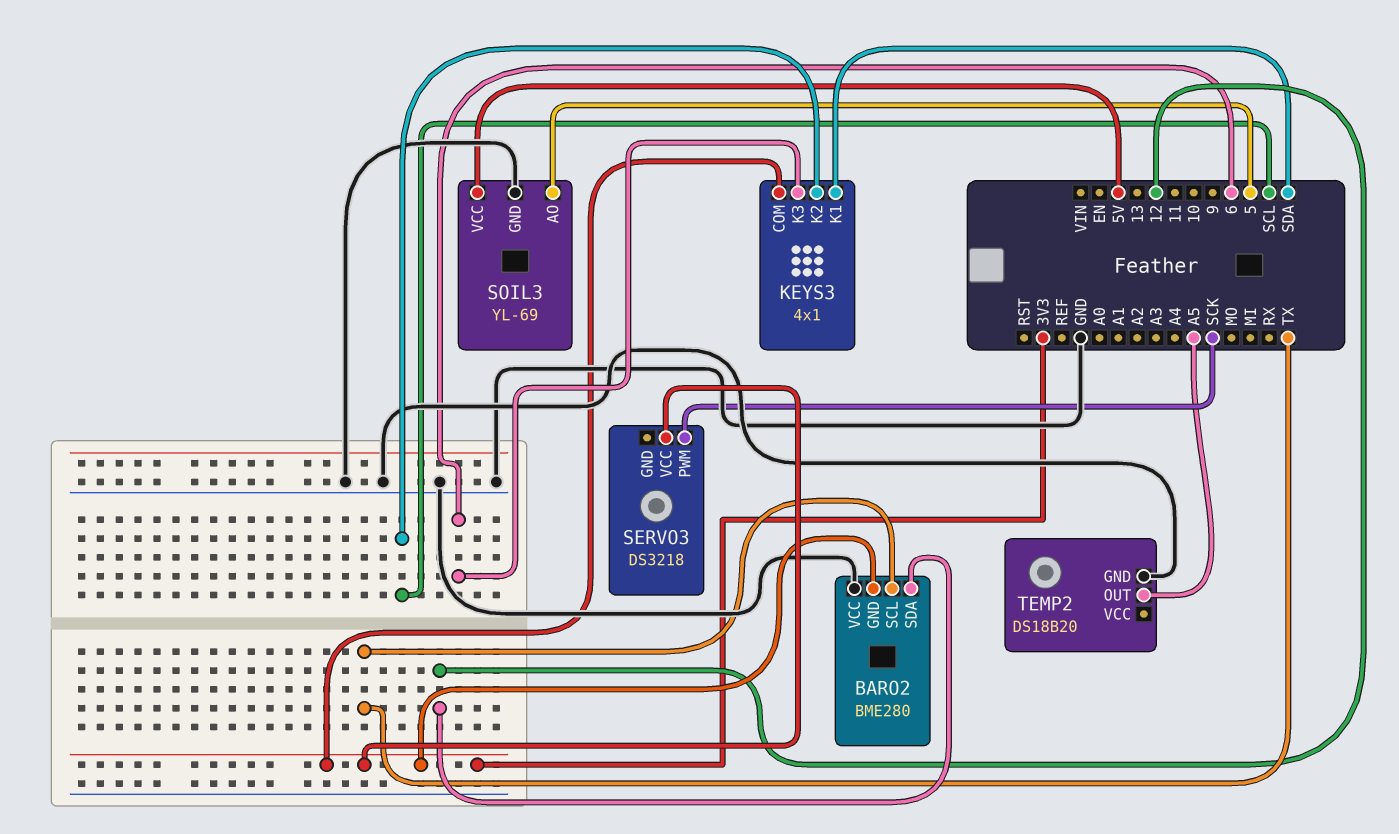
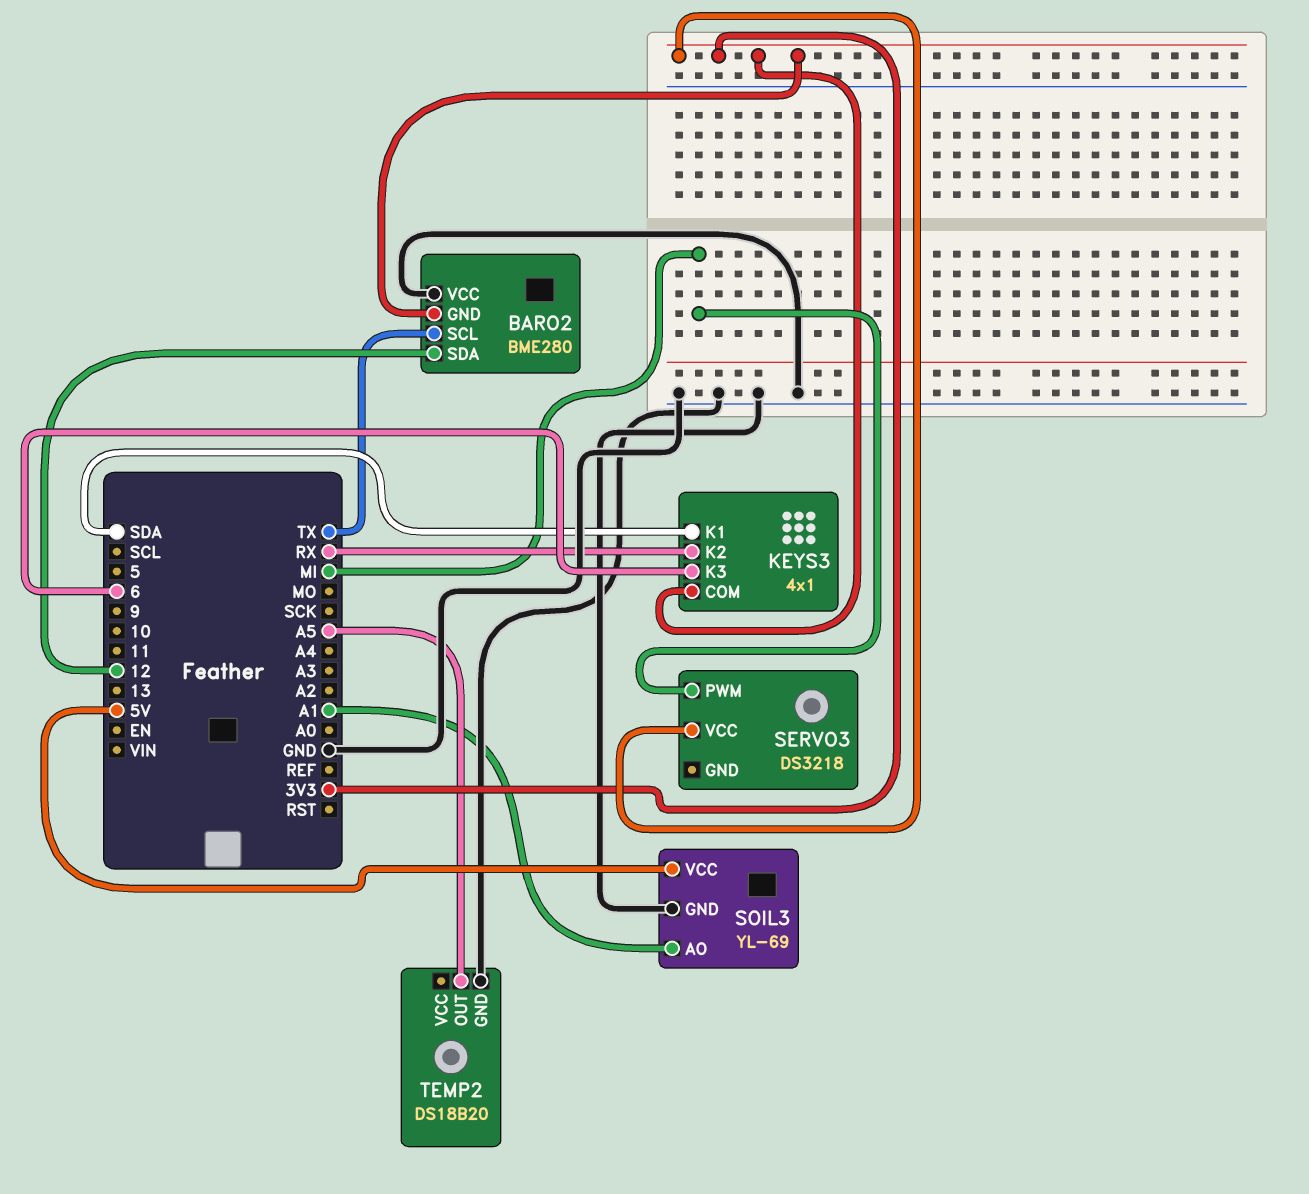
KEYS3 pin K2: SCL -> RX
SERVO3 pin PWM: SCK -> MI
SOIL3 pin AO: 5 -> A1

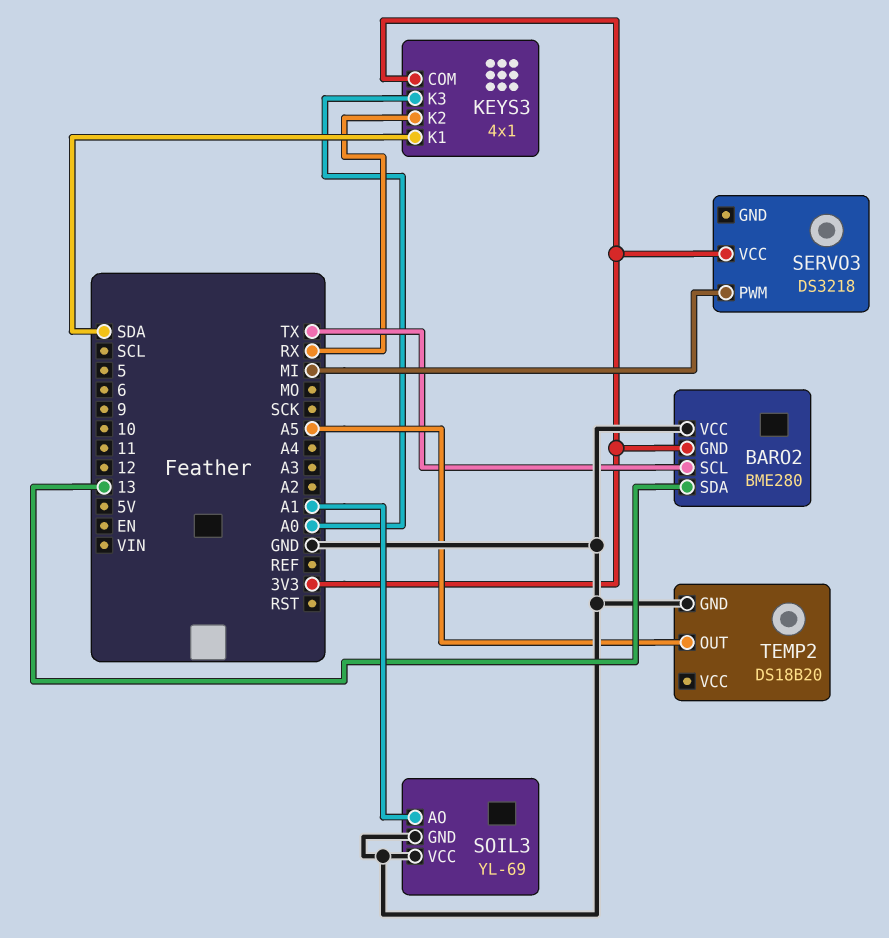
BARO2 pin SDA: 12 -> 13
KEYS3 pin K3: 6 -> A0
SOIL3 pin VCC: 5V -> GND

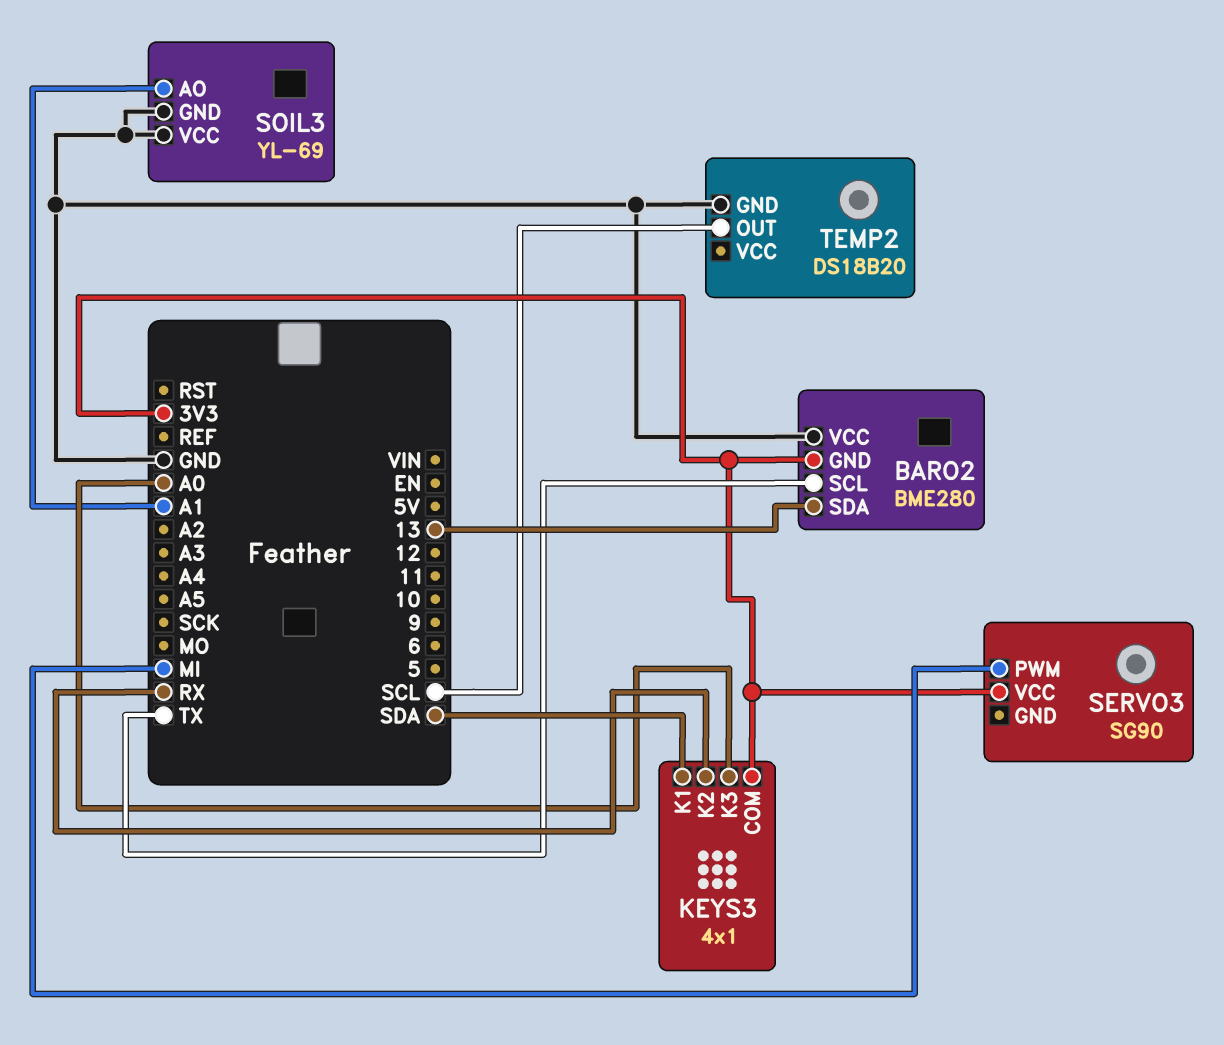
SERVO3: DS3218 -> SG90
TEMP2 pin OUT: A5 -> SCL

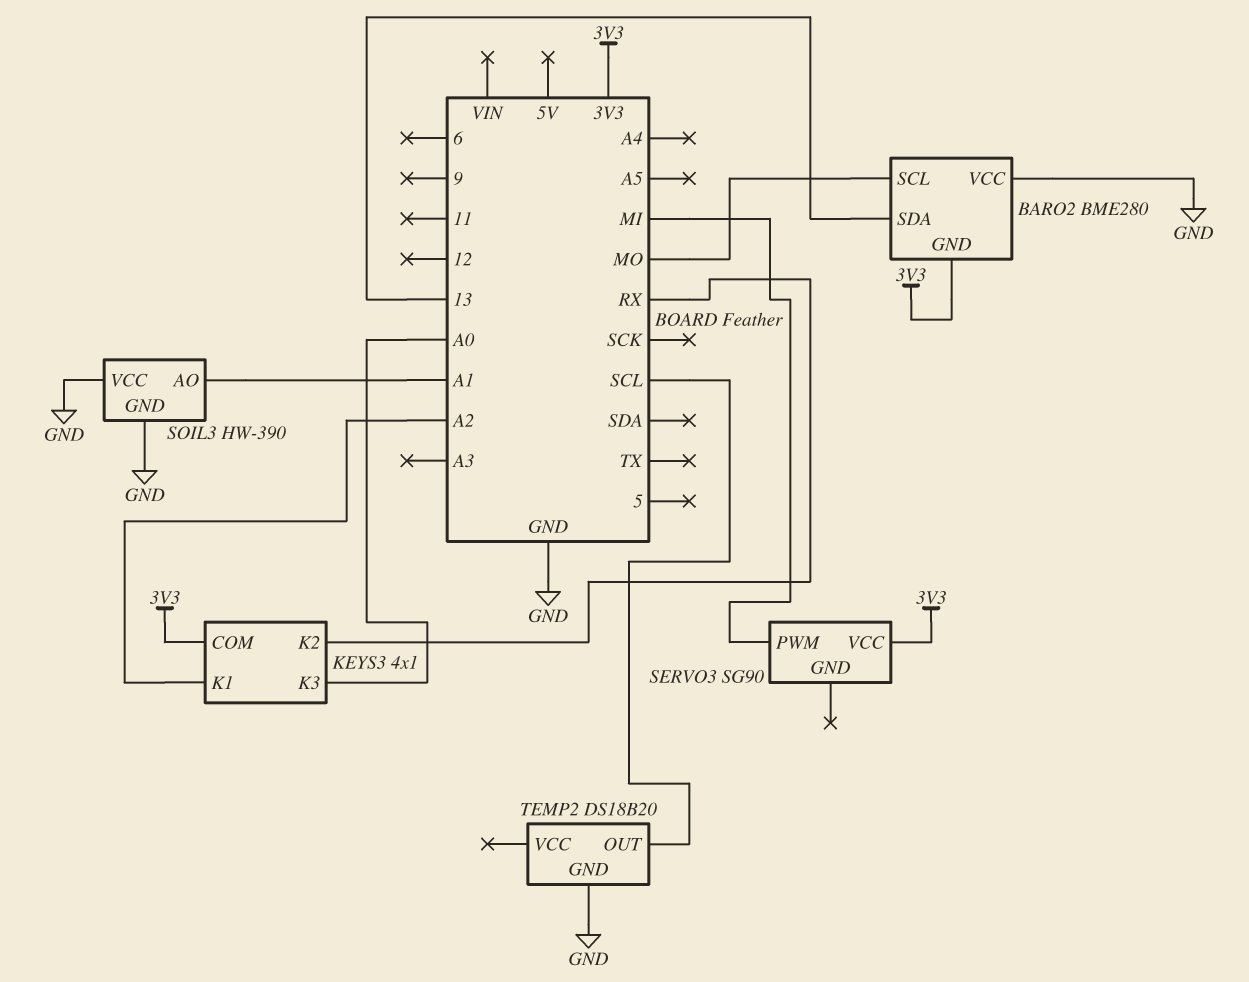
BARO2 pin SCL: TX -> MO
KEYS3 pin K1: SDA -> A2
SOIL3: YL-69 -> HW-390

